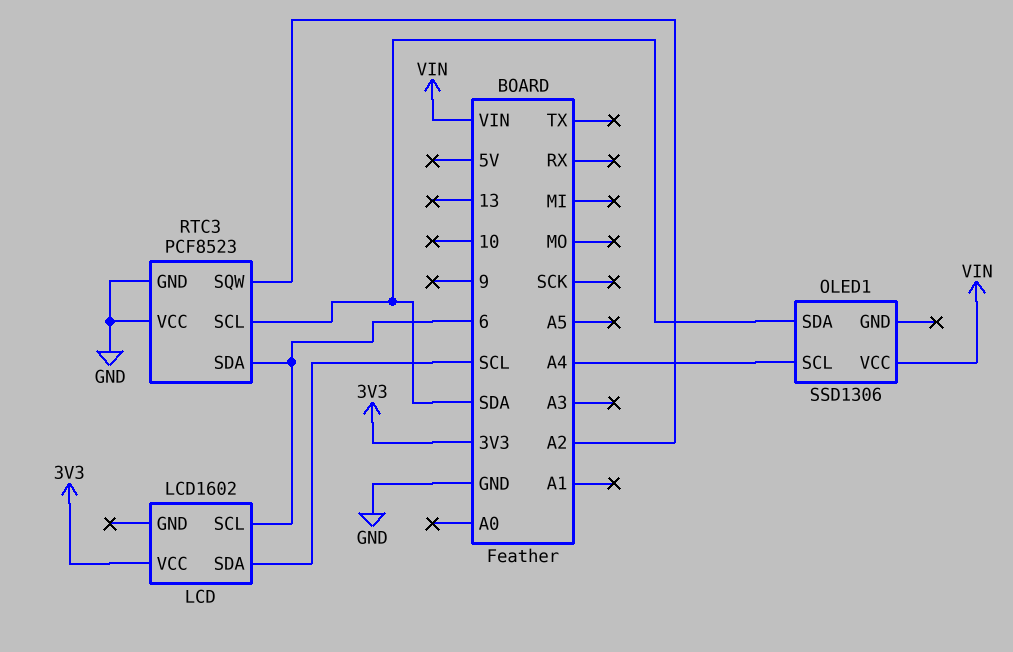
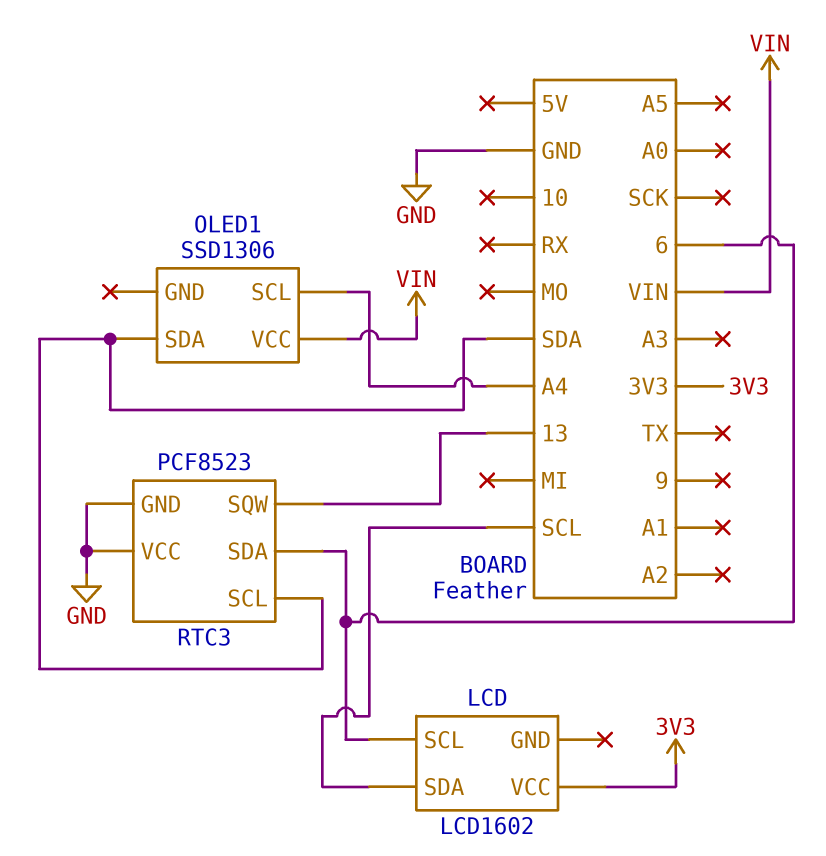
RTC3 pin SQW: A2 -> 13

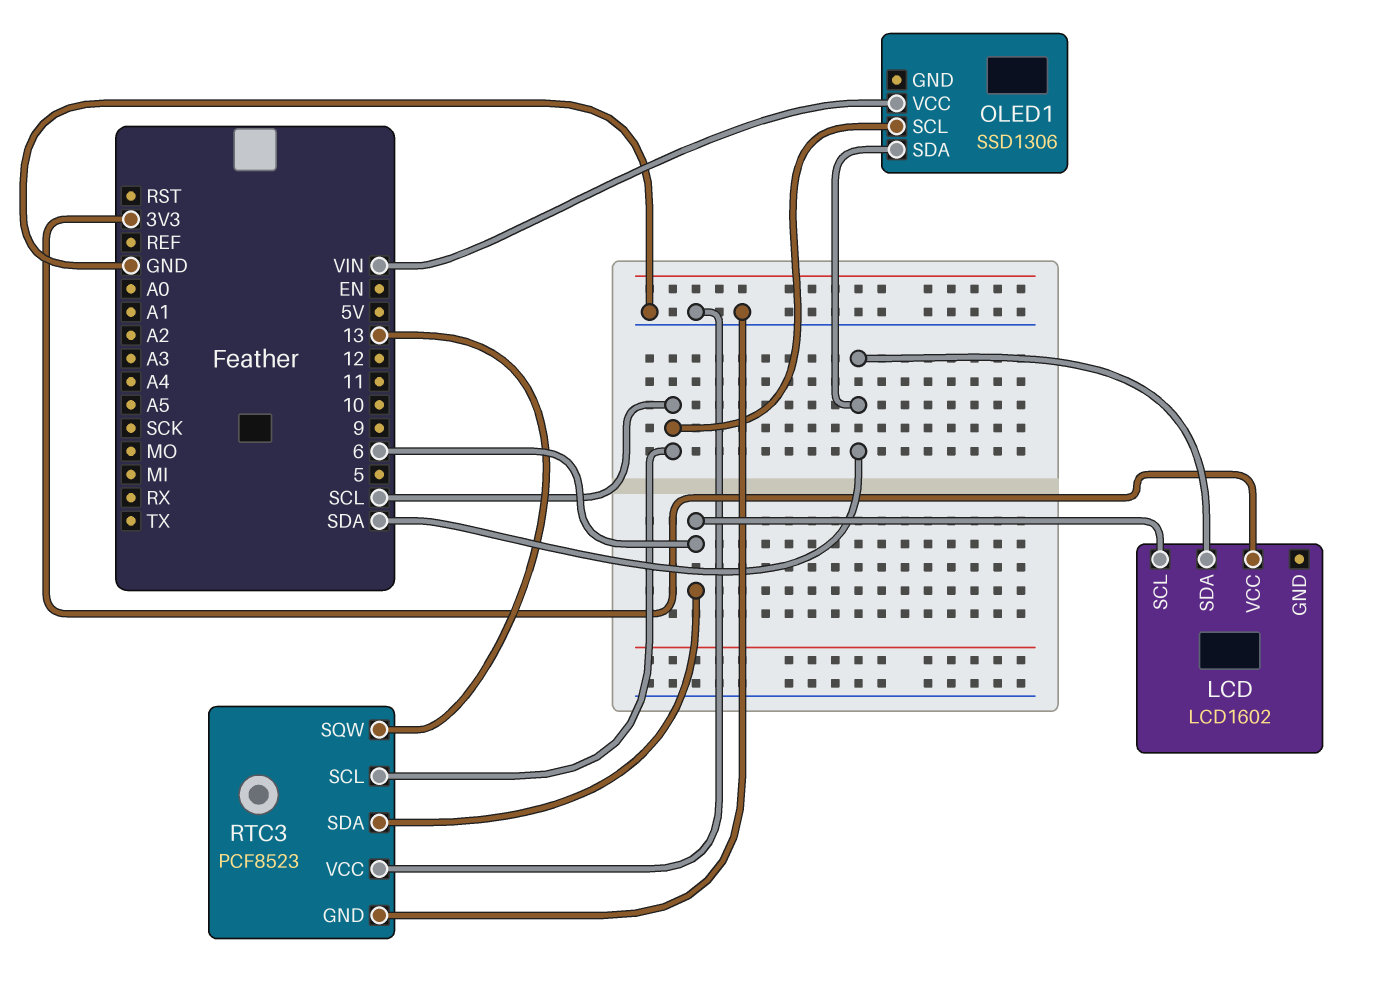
LCD pin SDA: SCL -> SDA
OLED1 pin SCL: A4 -> SCL
RTC3 pin SCL: SDA -> SCL

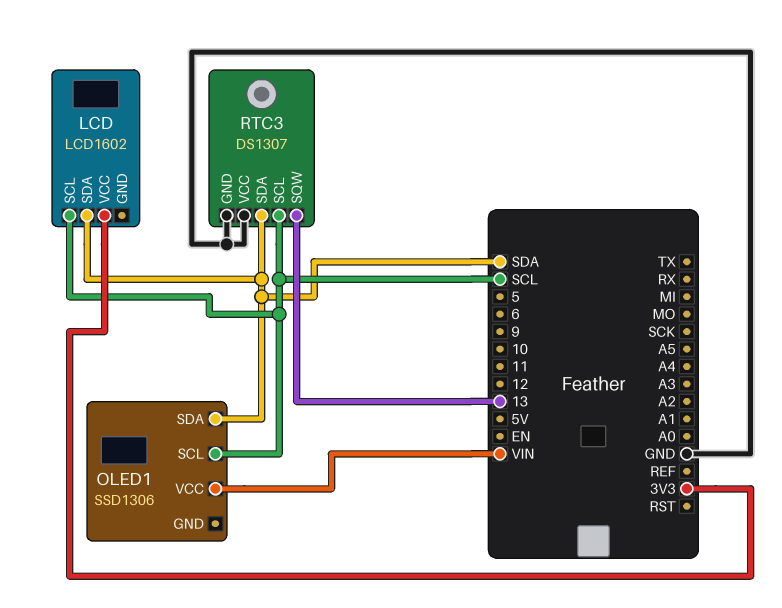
LCD pin SCL: 6 -> SCL
RTC3: PCF8523 -> DS1307
RTC3 pin SDA: 6 -> SDA

